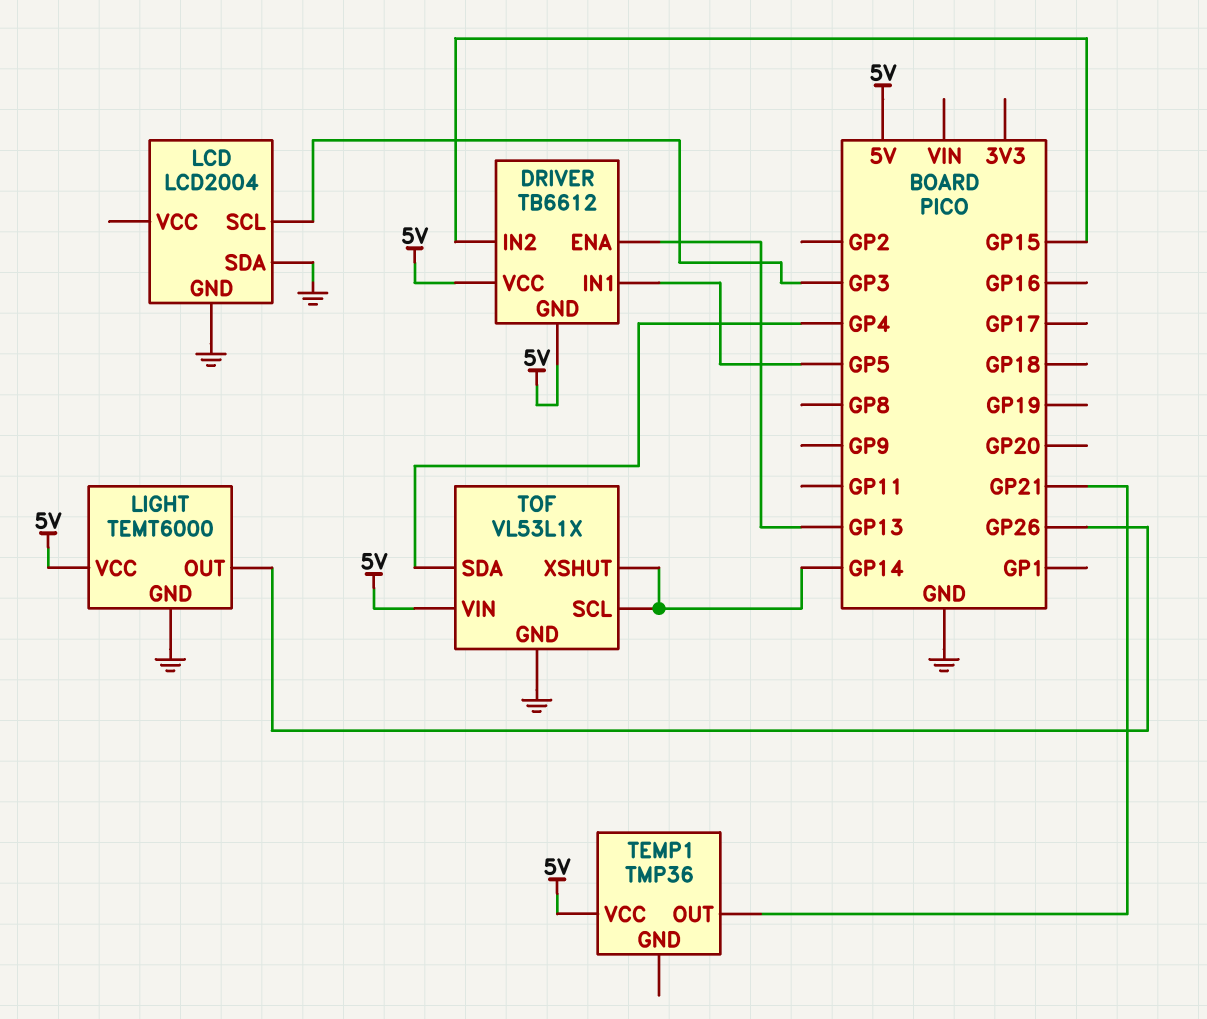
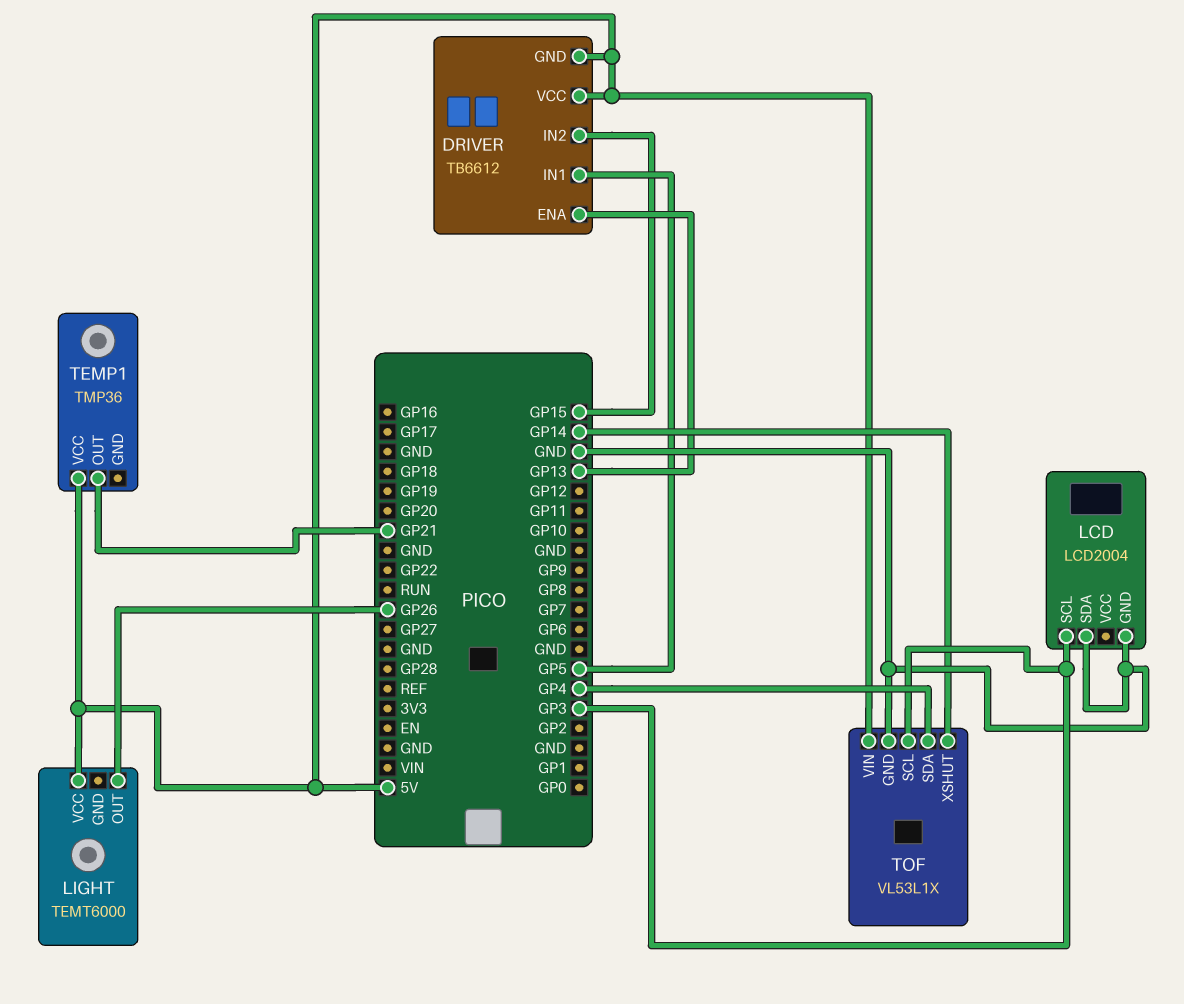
LIGHT pin GND: GND -> none
TOF pin SCL: GP14 -> GP3

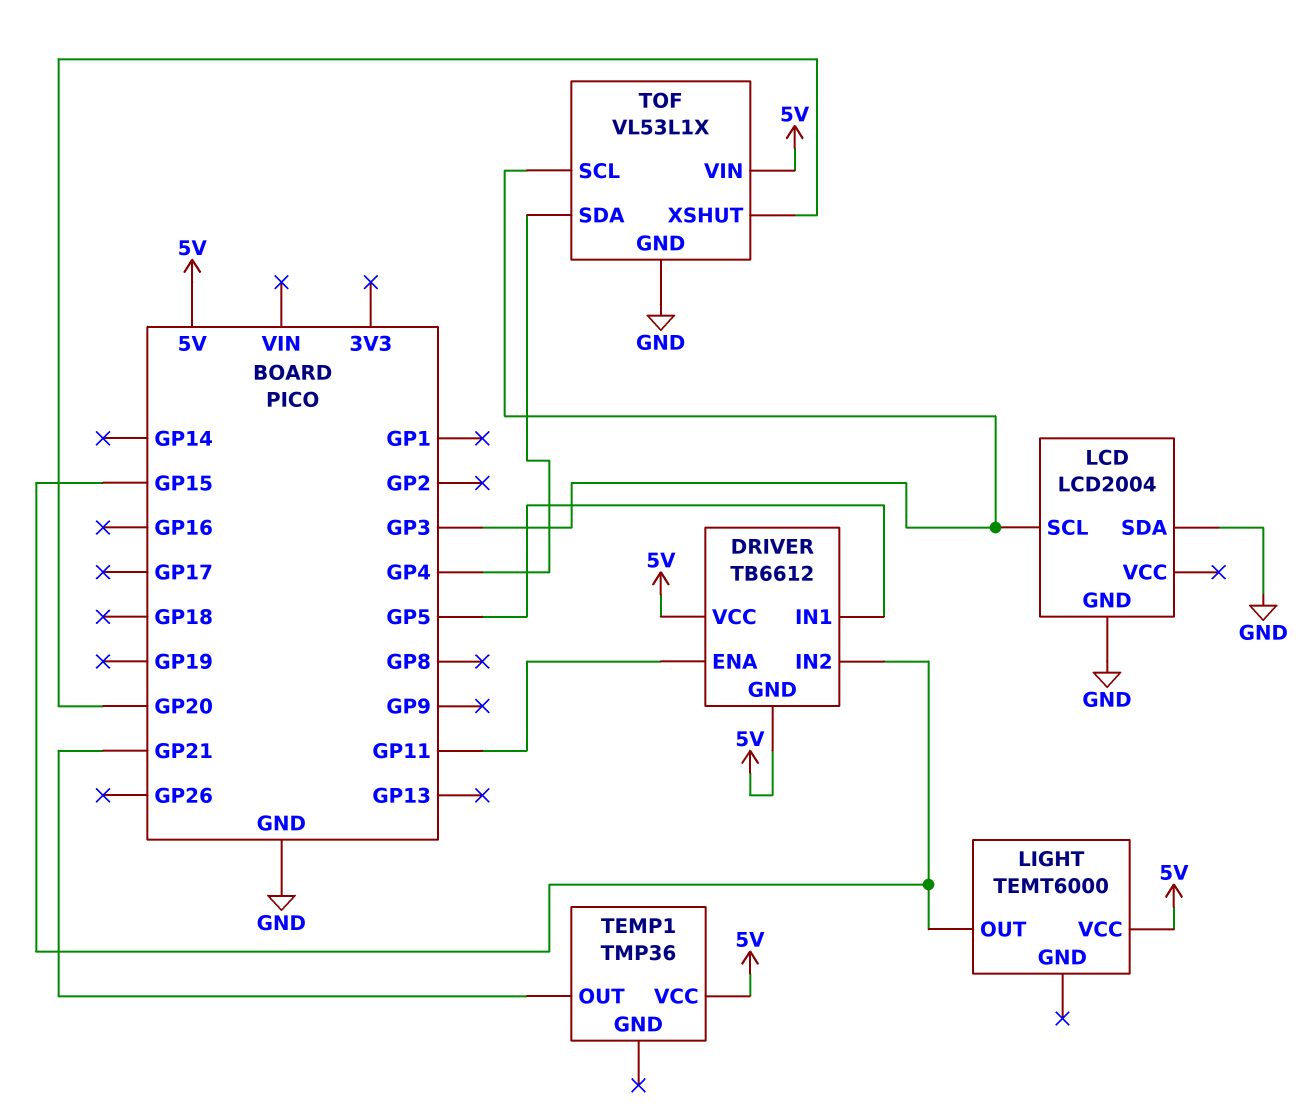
DRIVER pin ENA: GP13 -> GP11
LIGHT pin OUT: GP26 -> GP15
TOF pin XSHUT: GP14 -> GP20

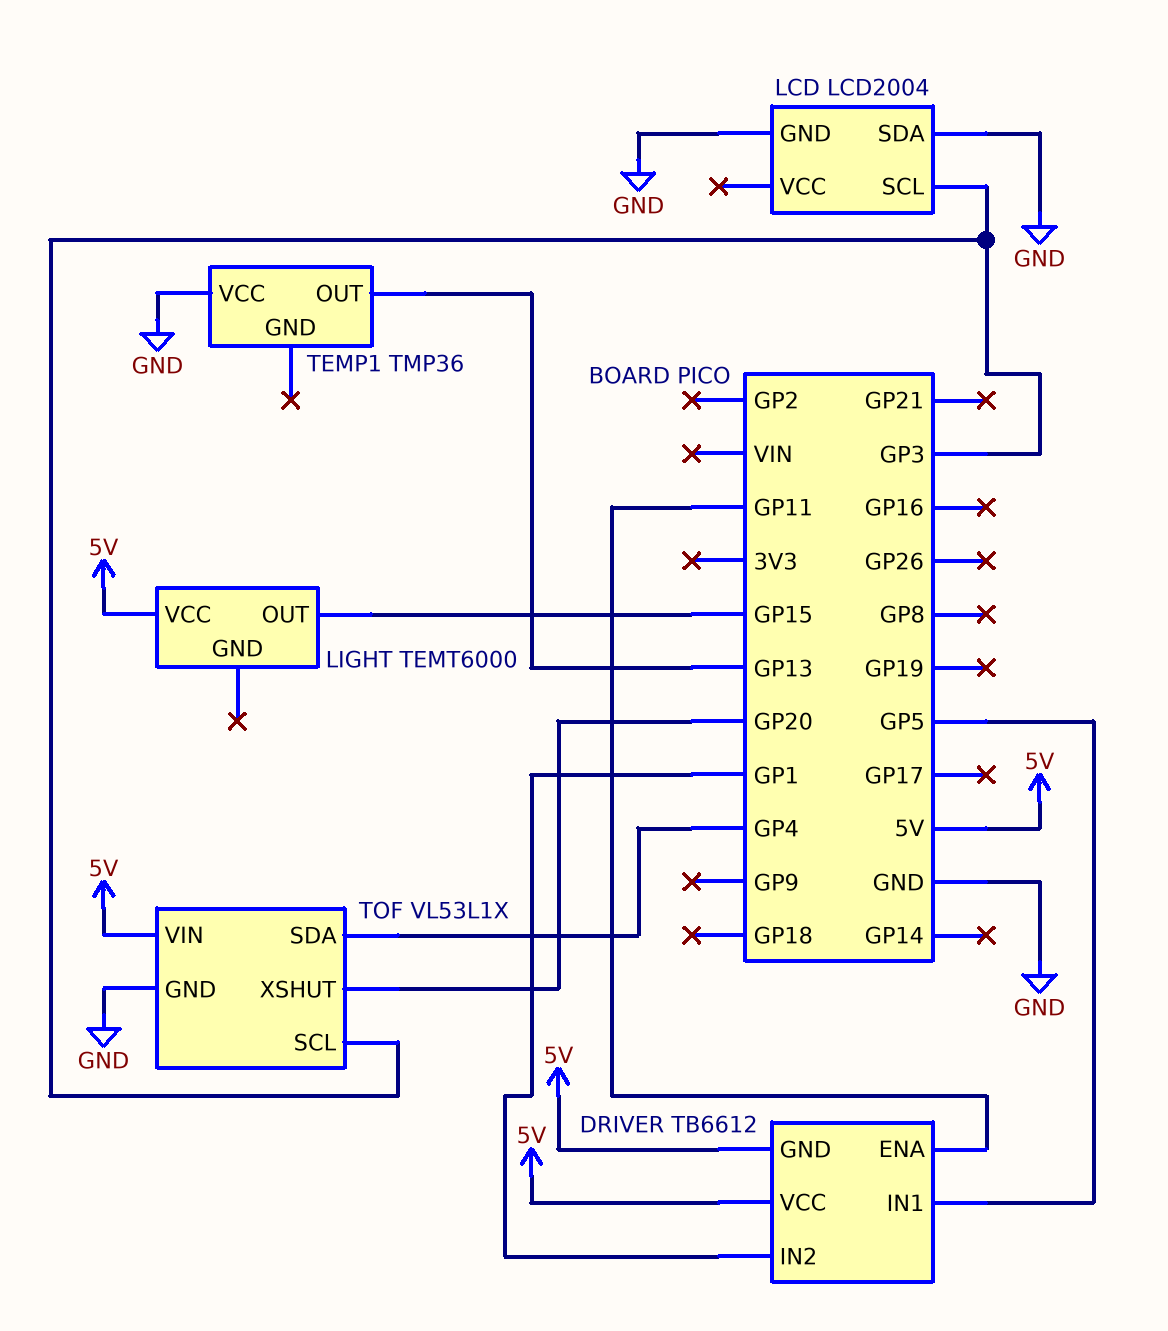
DRIVER pin IN2: GP15 -> GP1
TEMP1 pin OUT: GP21 -> GP13
TEMP1 pin VCC: 5V -> GND

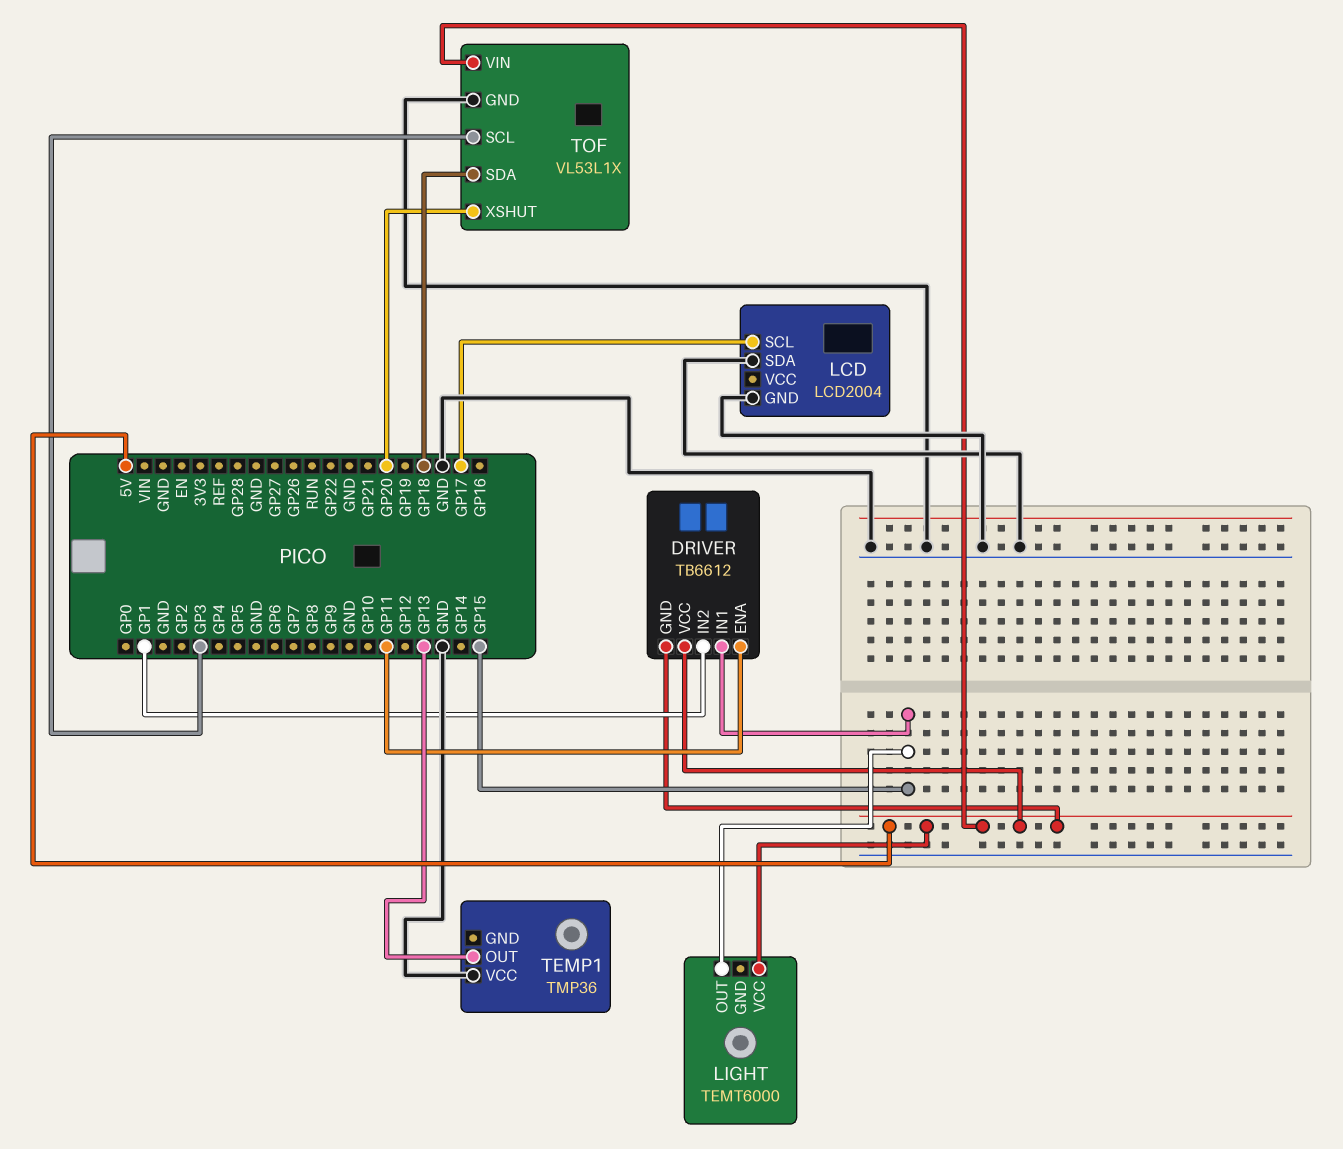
DRIVER pin IN1: GP5 -> GP15
LCD pin SCL: GP3 -> GP17
TOF pin SDA: GP4 -> GP18

